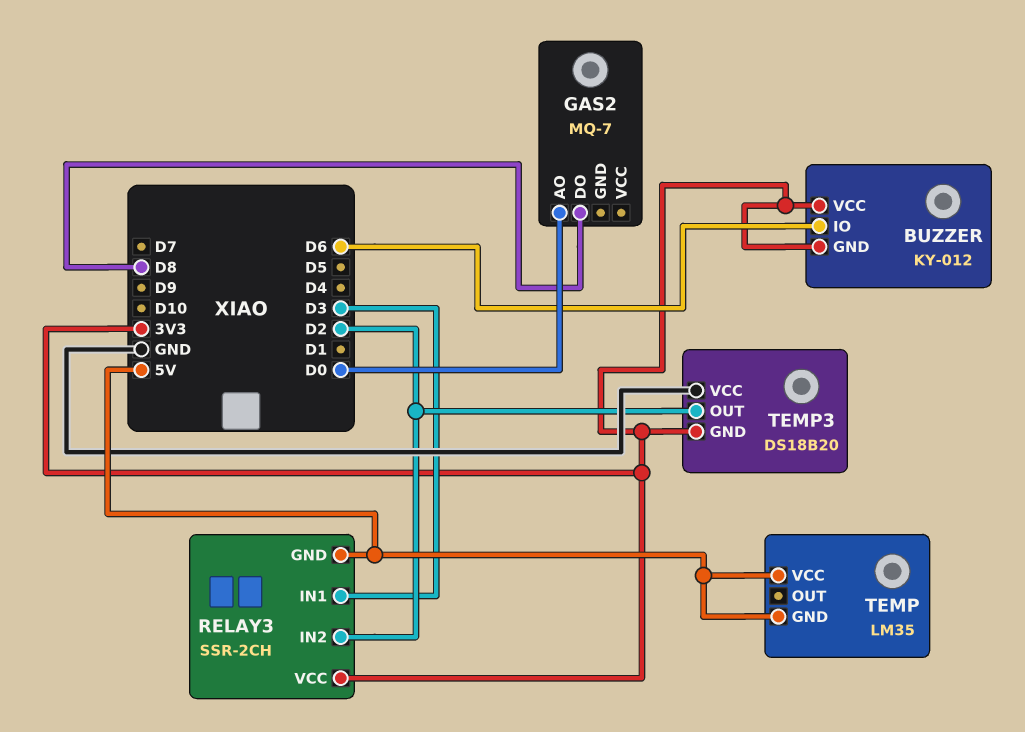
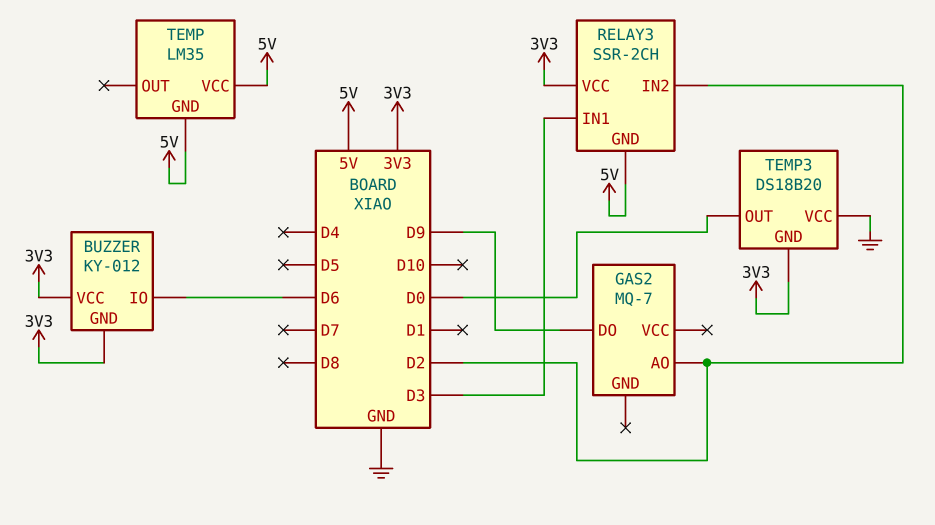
GAS2 pin AO: D0 -> D2
GAS2 pin DO: D8 -> D9
TEMP3 pin OUT: D2 -> D0

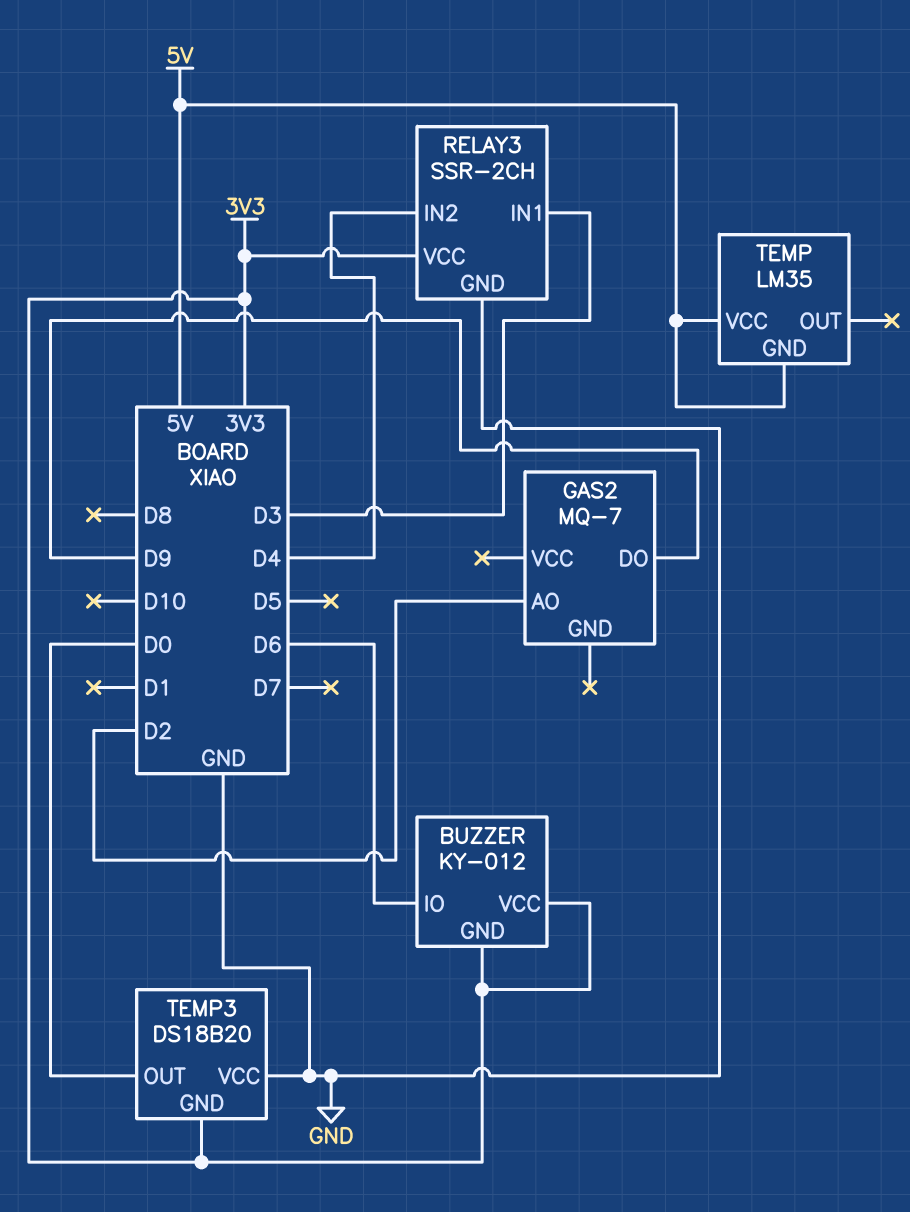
RELAY3 pin GND: 5V -> GND
RELAY3 pin IN2: D2 -> D4

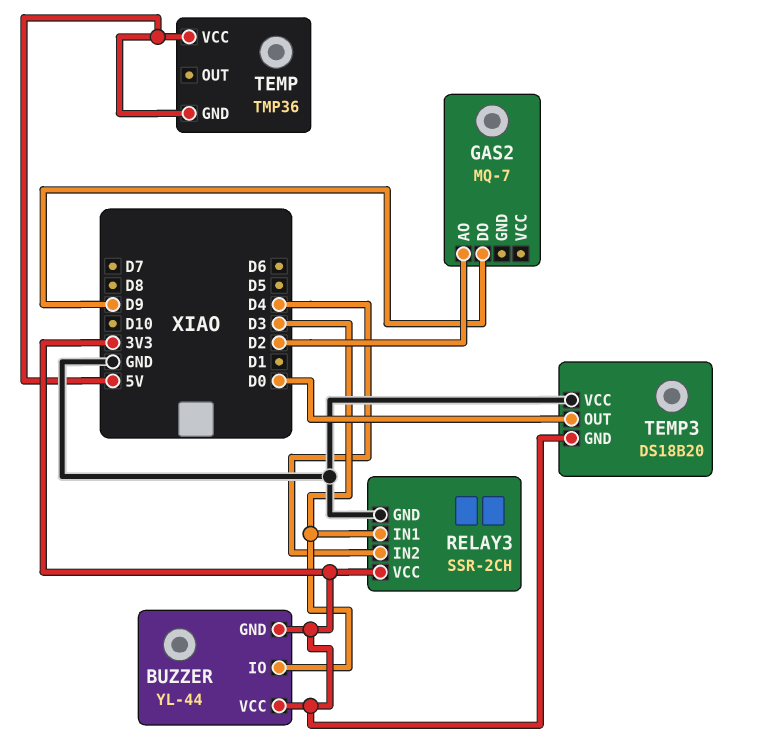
BUZZER: KY-012 -> YL-44
BUZZER pin IO: D6 -> D3
TEMP: LM35 -> TMP36

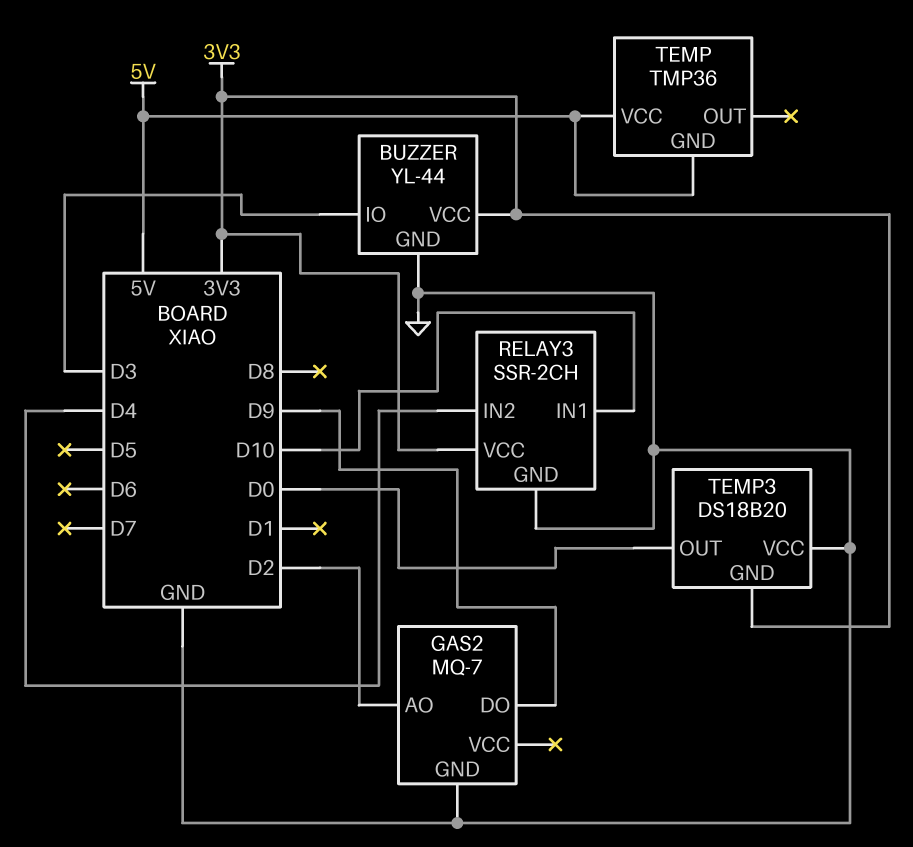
BUZZER pin GND: 3V3 -> GND
GAS2 pin GND: none -> GND
RELAY3 pin IN1: D3 -> D10

